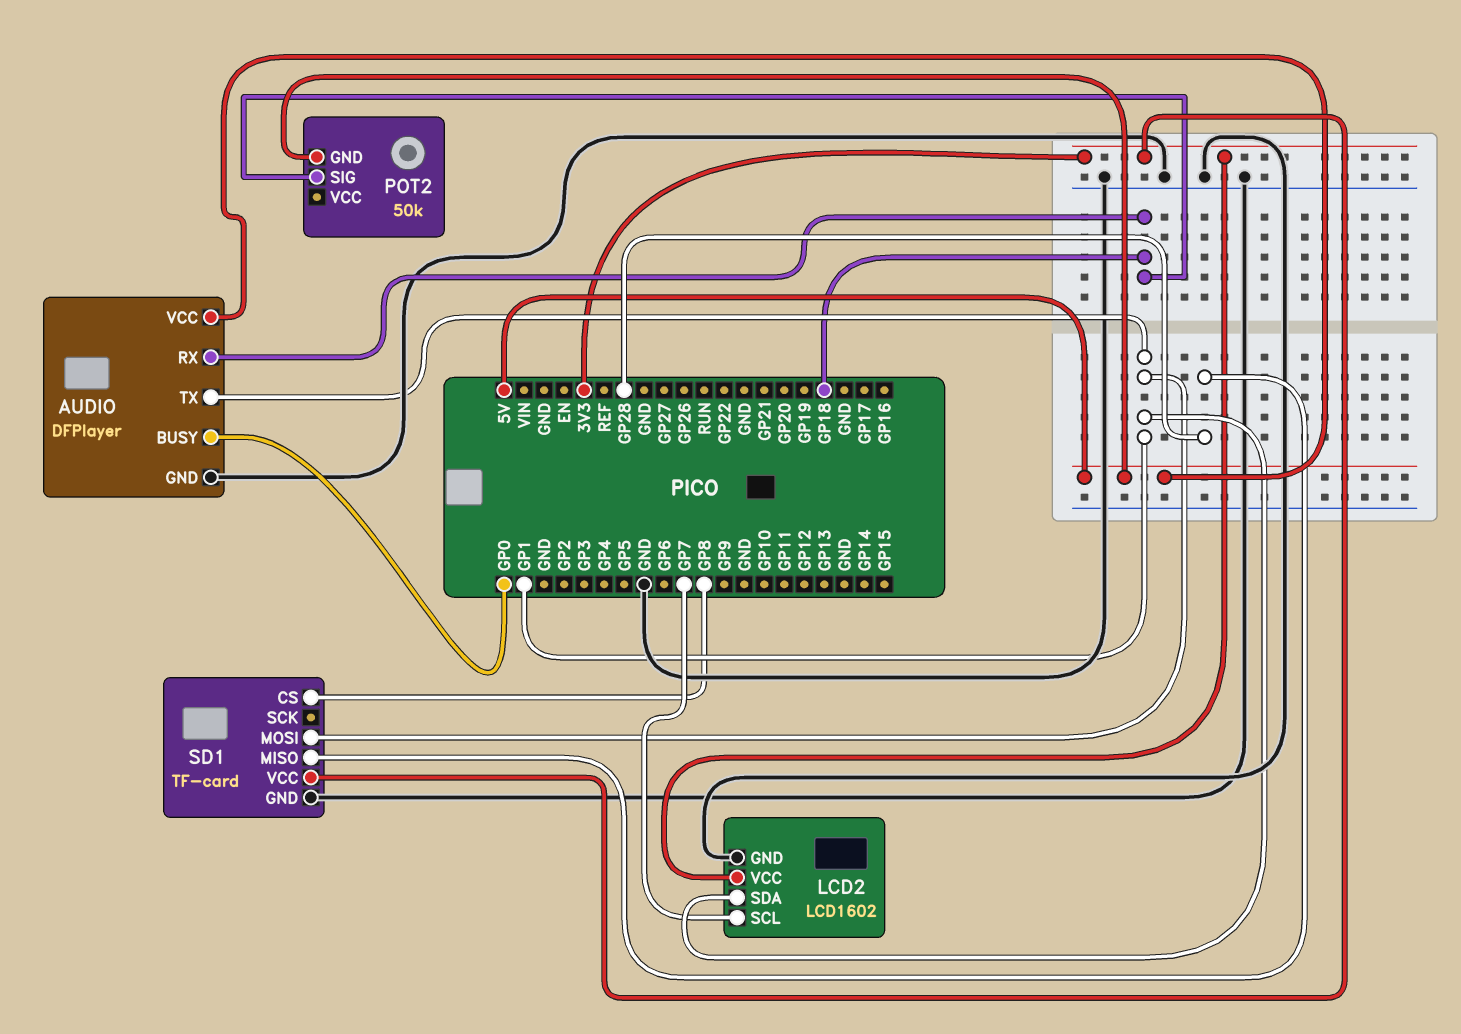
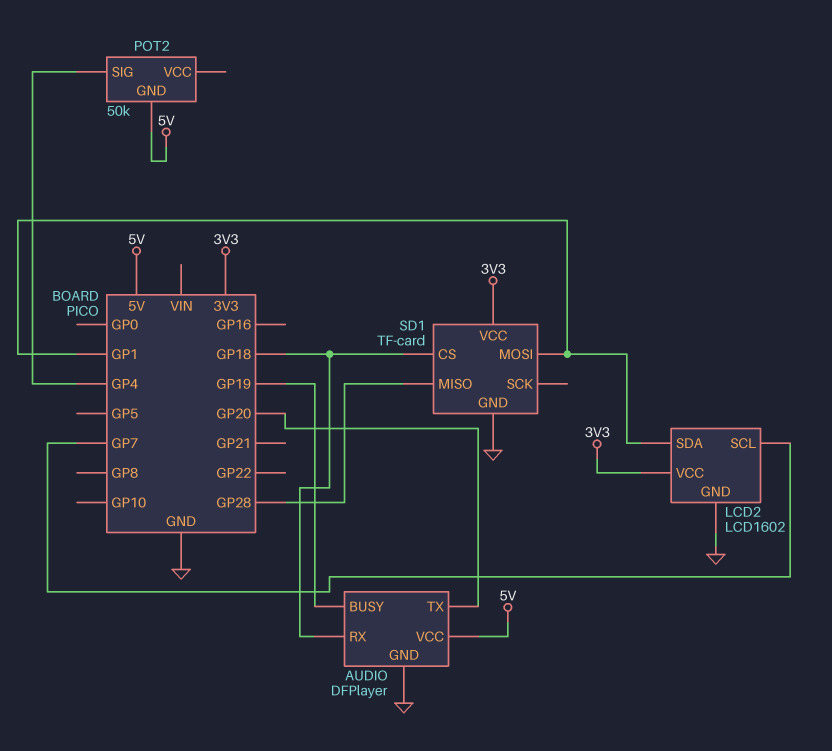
AUDIO pin BUSY: GP0 -> GP19
AUDIO pin TX: GP1 -> GP20
POT2 pin SIG: GP18 -> GP4
SD1 pin CS: GP8 -> GP18

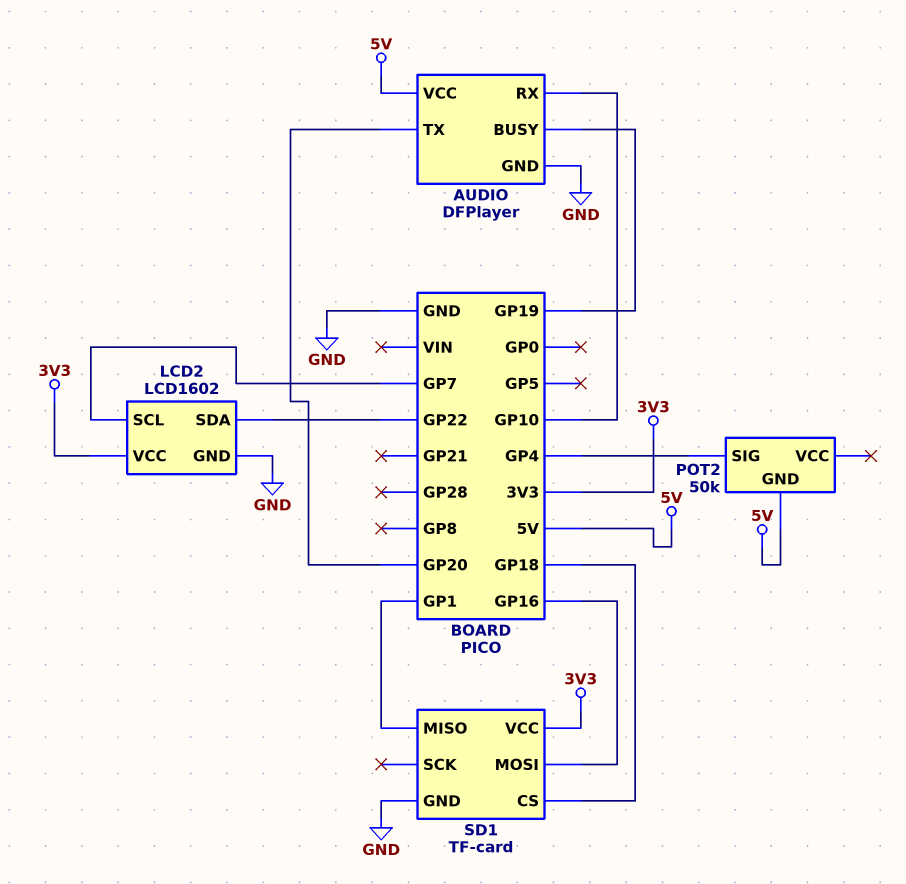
AUDIO pin RX: GP18 -> GP10
LCD2 pin SDA: GP1 -> GP22
SD1 pin MISO: GP28 -> GP1
SD1 pin MOSI: GP1 -> GP16

